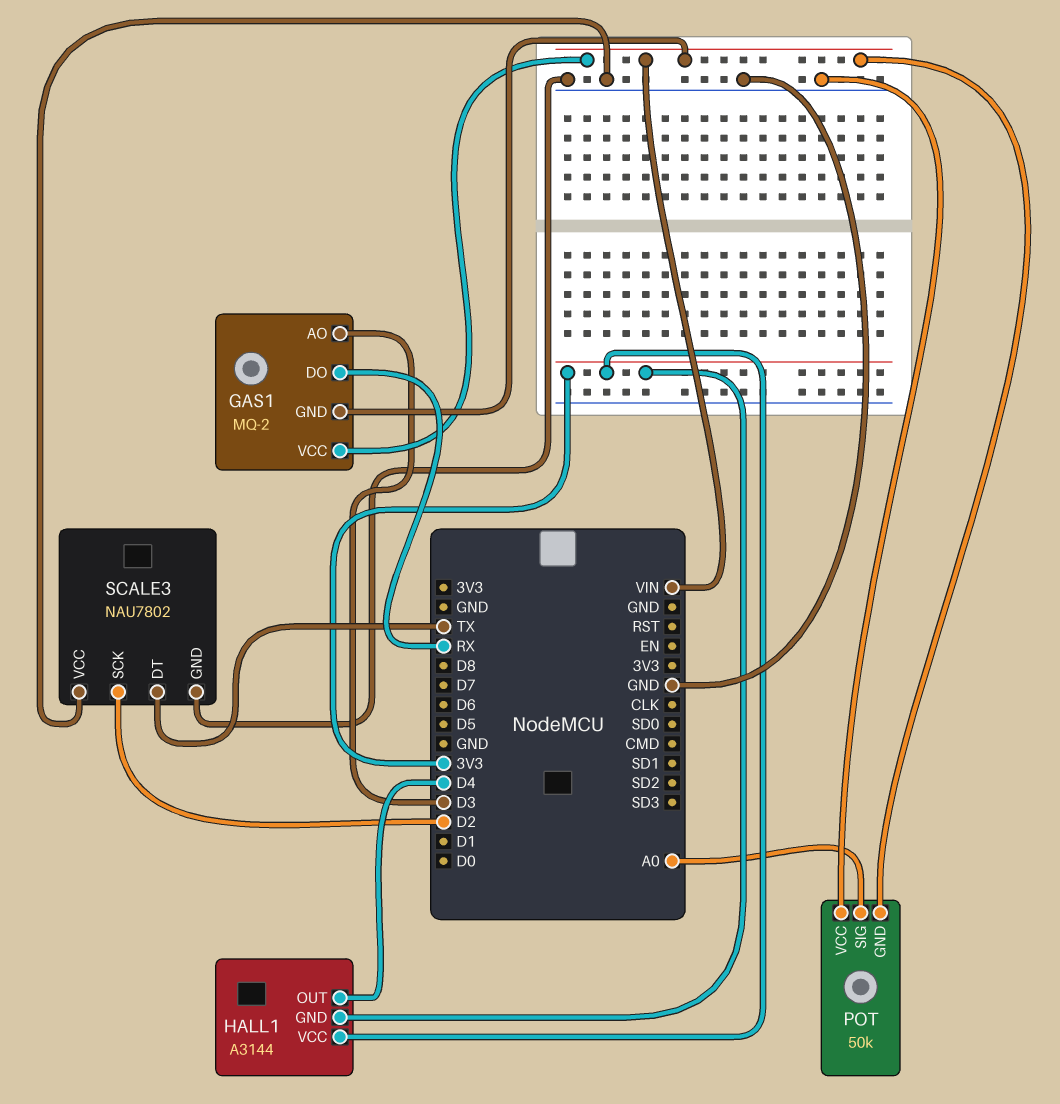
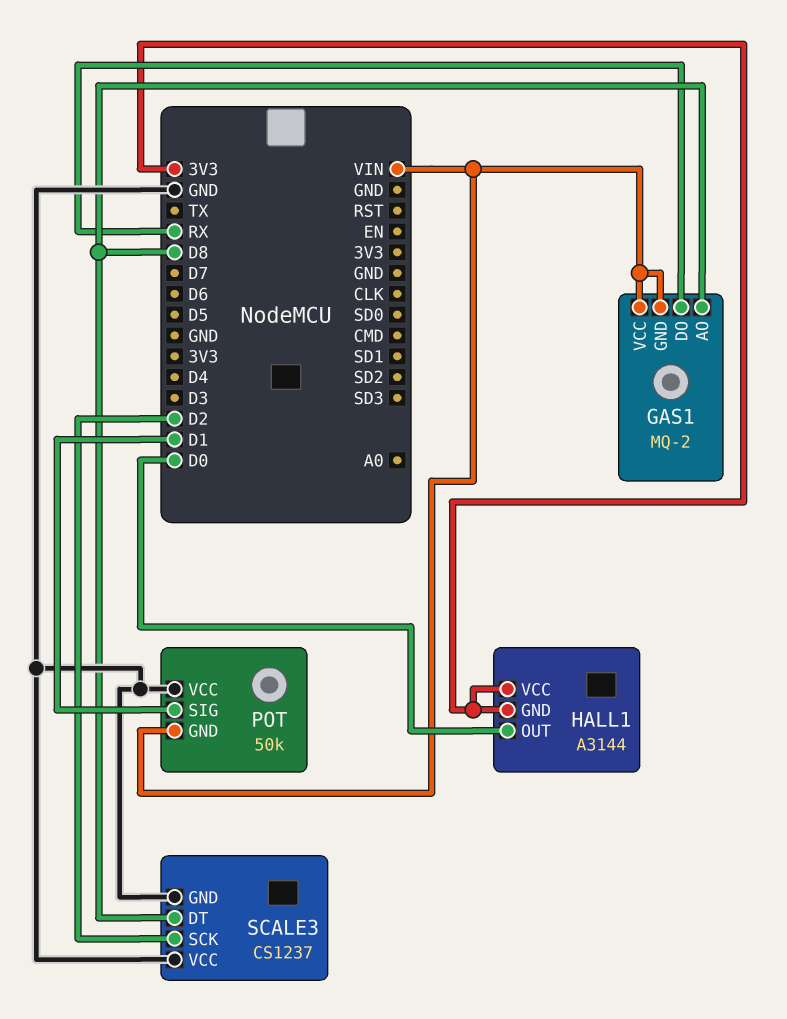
GAS1 pin AO: D3 -> D8
HALL1 pin OUT: D4 -> D0
POT pin SIG: A0 -> D1
SCALE3: NAU7802 -> CS1237
SCALE3 pin DT: TX -> D8

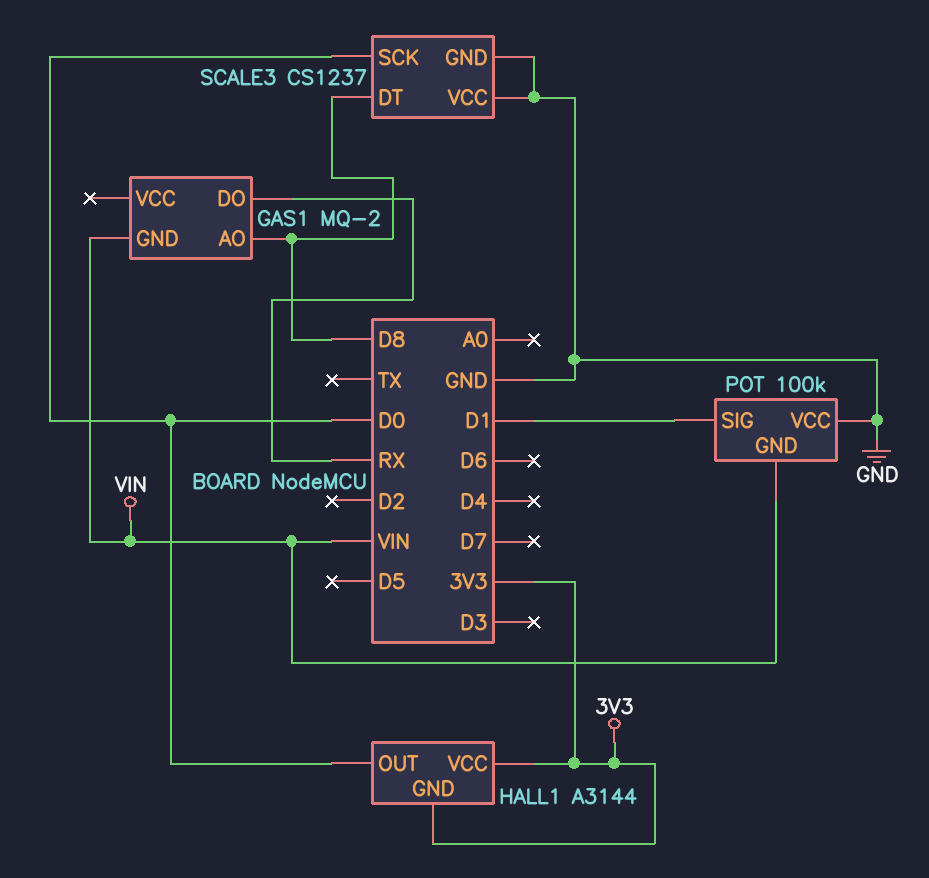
GAS1 pin VCC: VIN -> none
POT: 50k -> 100k
SCALE3 pin SCK: D2 -> D0

